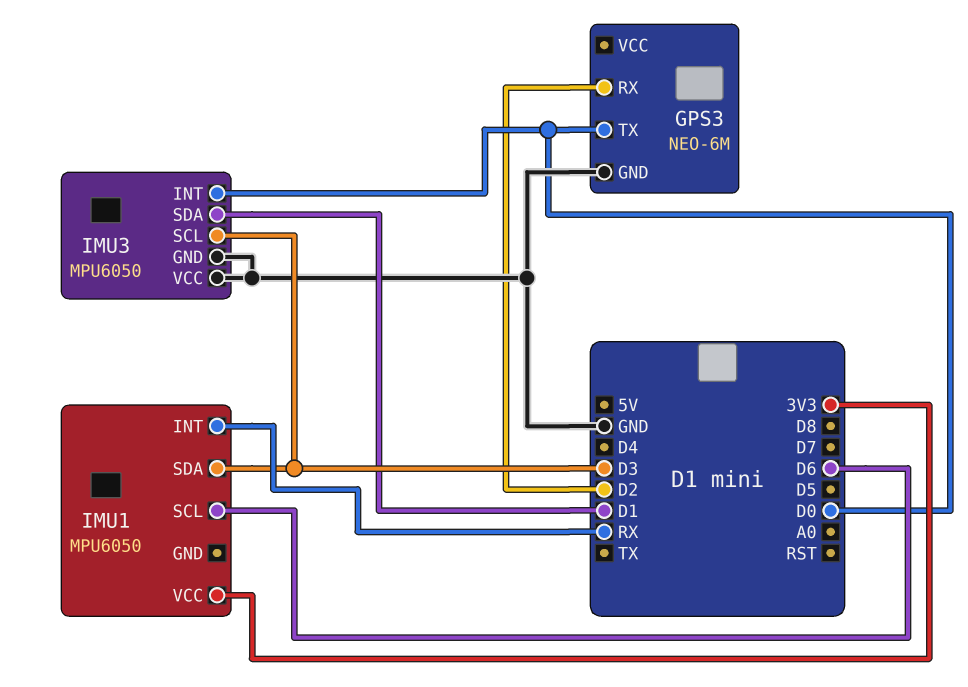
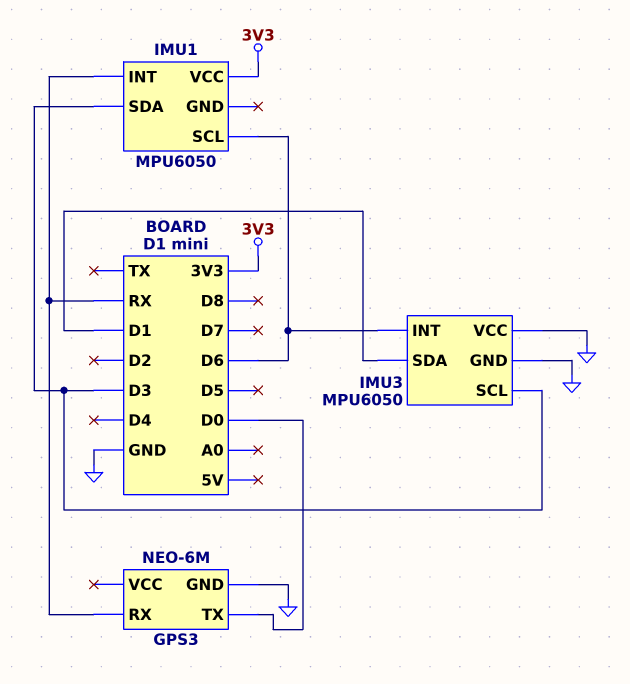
GPS3 pin RX: D2 -> RX
IMU3 pin INT: D0 -> D6

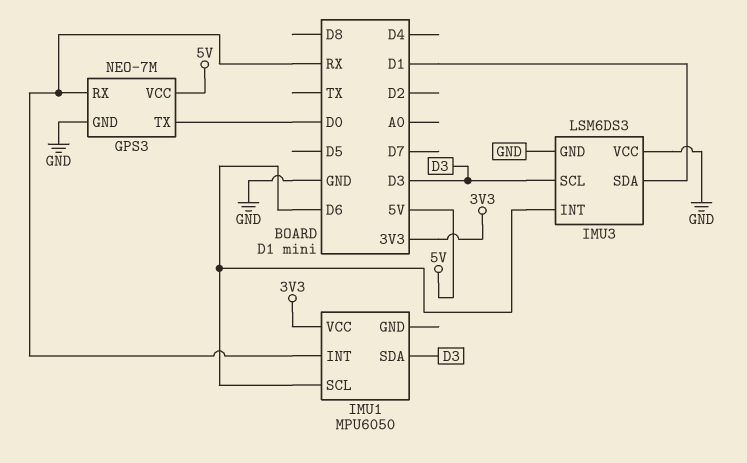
GPS3: NEO-6M -> NEO-7M
GPS3 pin VCC: none -> 5V
IMU3: MPU6050 -> LSM6DS3

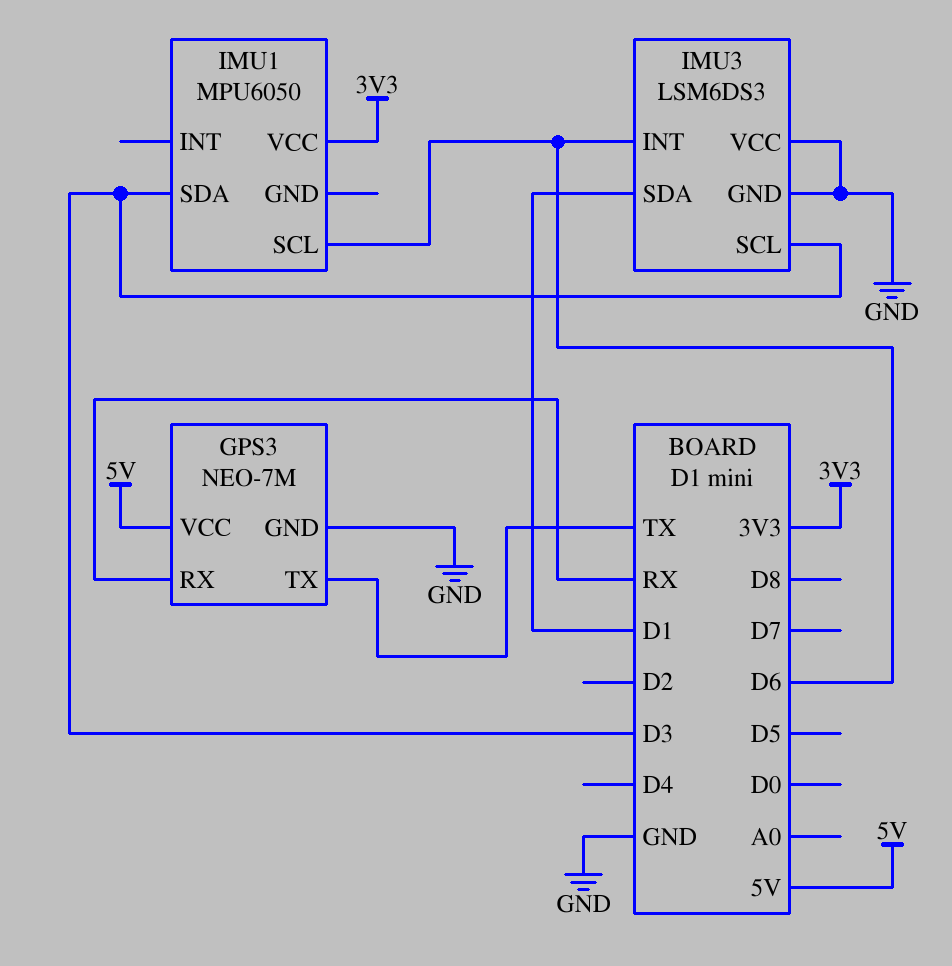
GPS3 pin TX: D0 -> TX
IMU1 pin INT: RX -> none

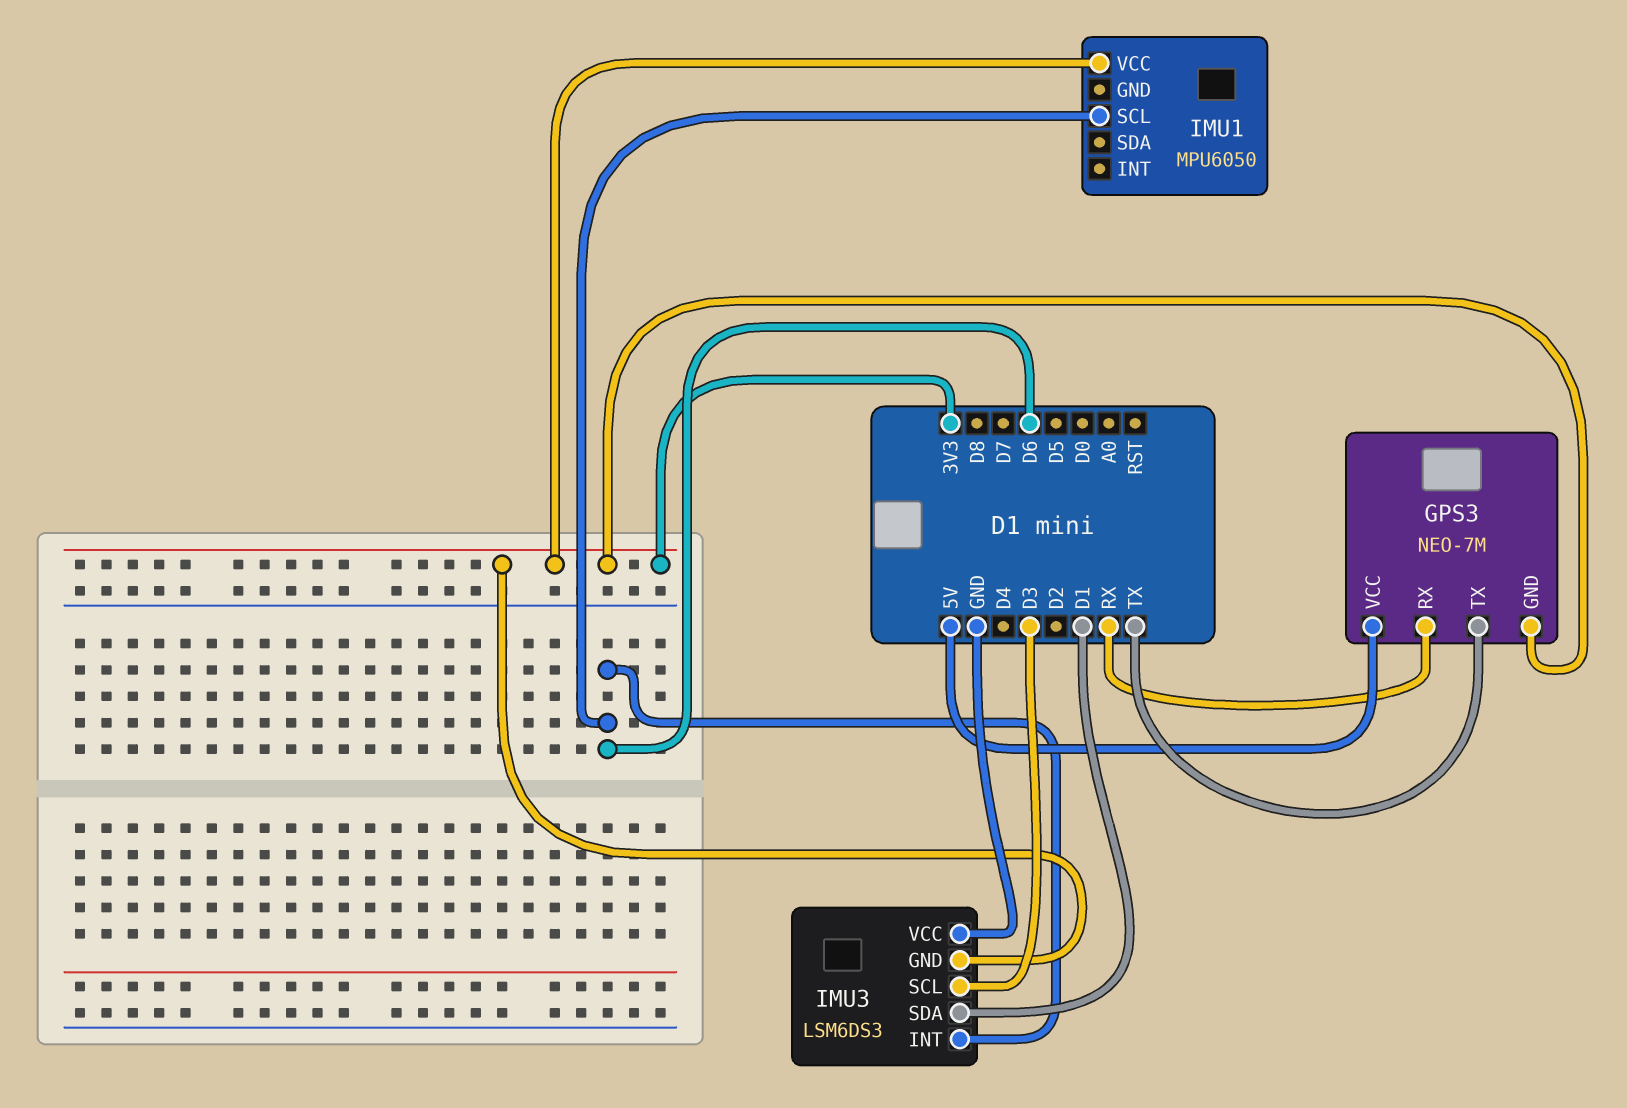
GPS3 pin GND: GND -> 3V3
IMU1 pin SDA: D3 -> none
IMU3 pin GND: GND -> 3V3

